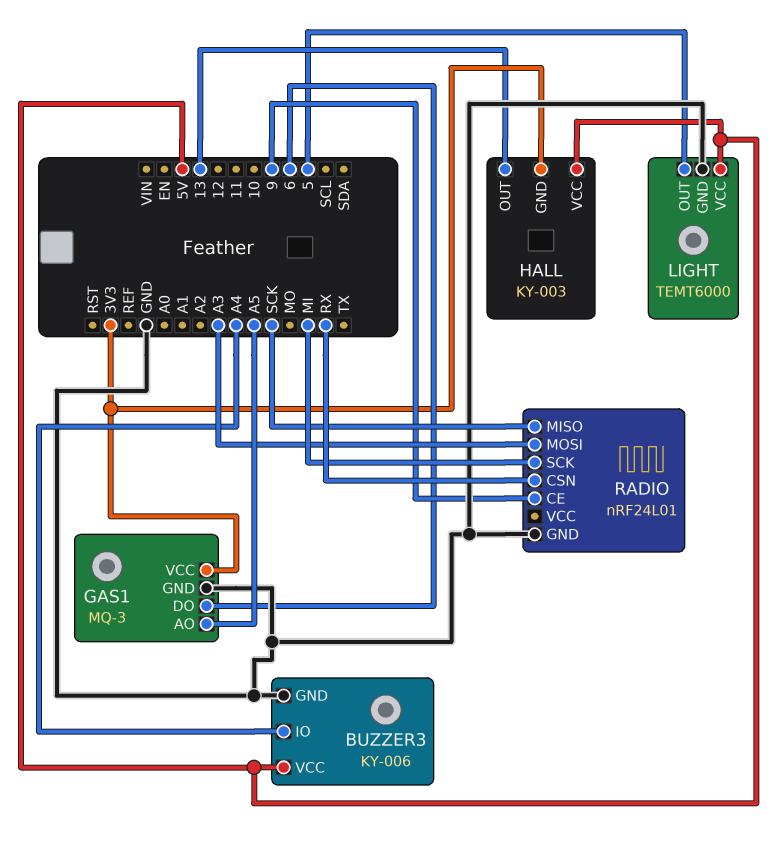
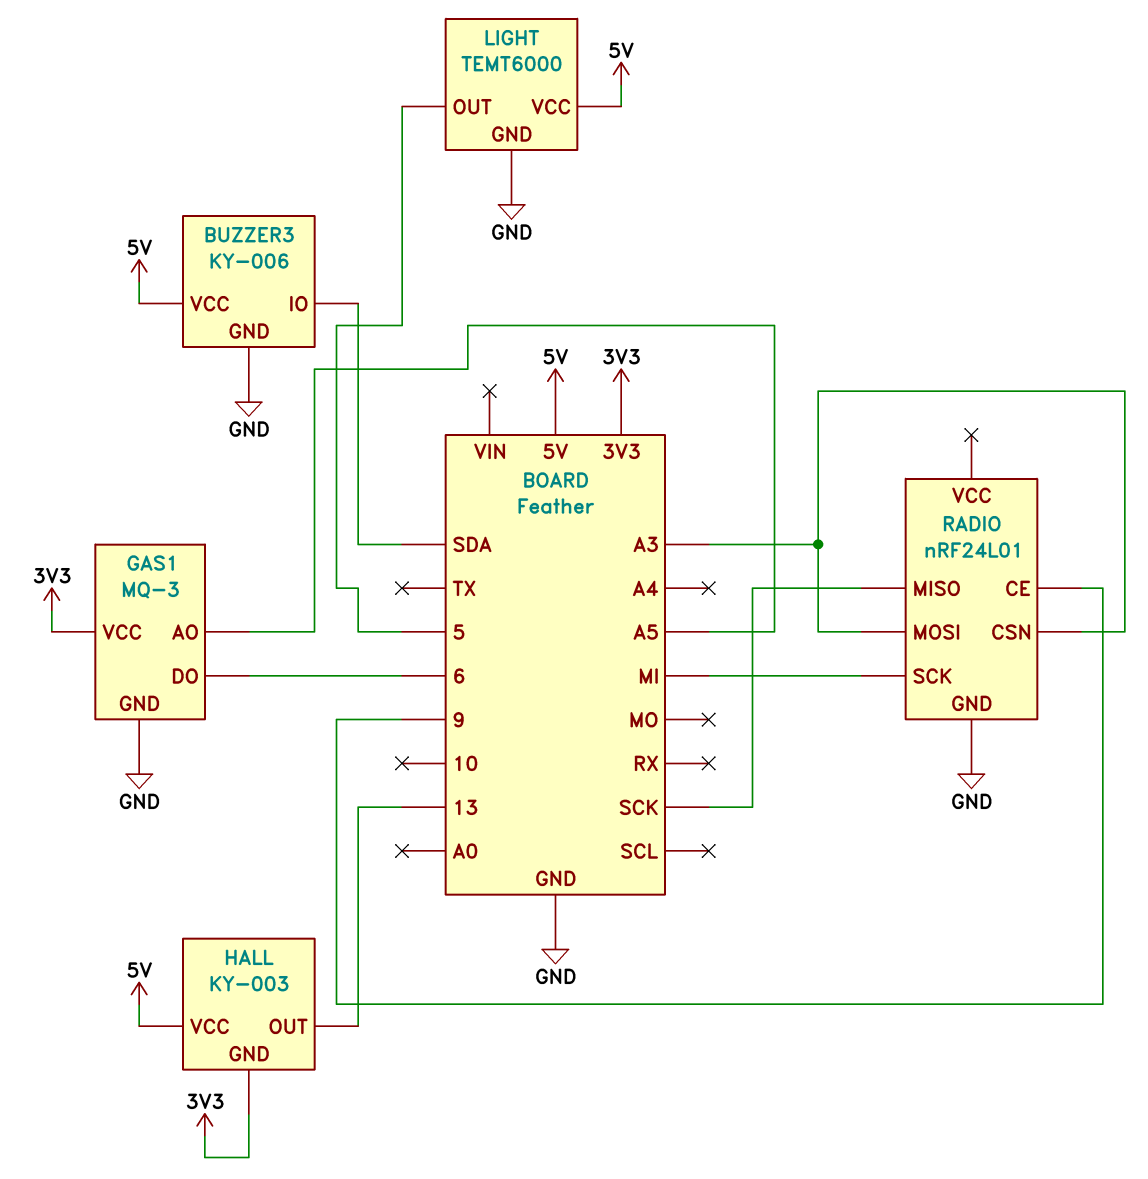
BUZZER3 pin IO: A4 -> SDA
RADIO pin CSN: RX -> A3

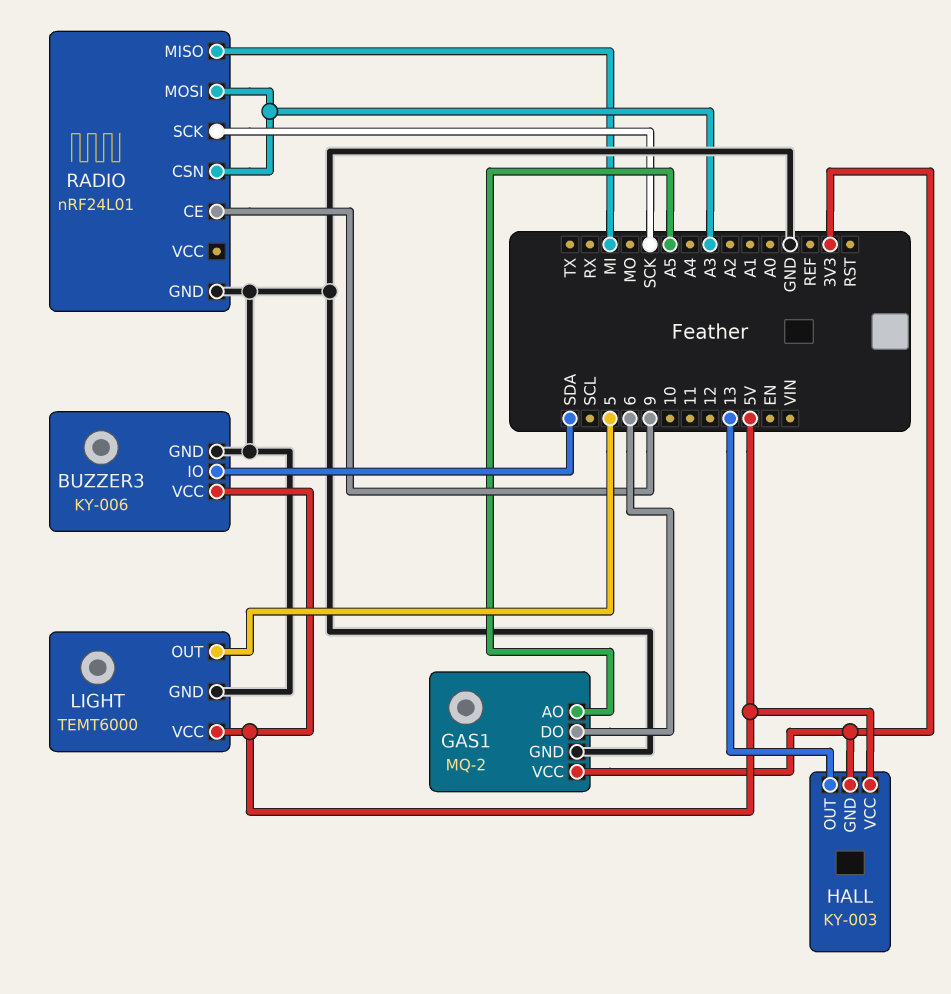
GAS1: MQ-3 -> MQ-2
RADIO pin MISO: SCK -> MI
RADIO pin SCK: MI -> SCK

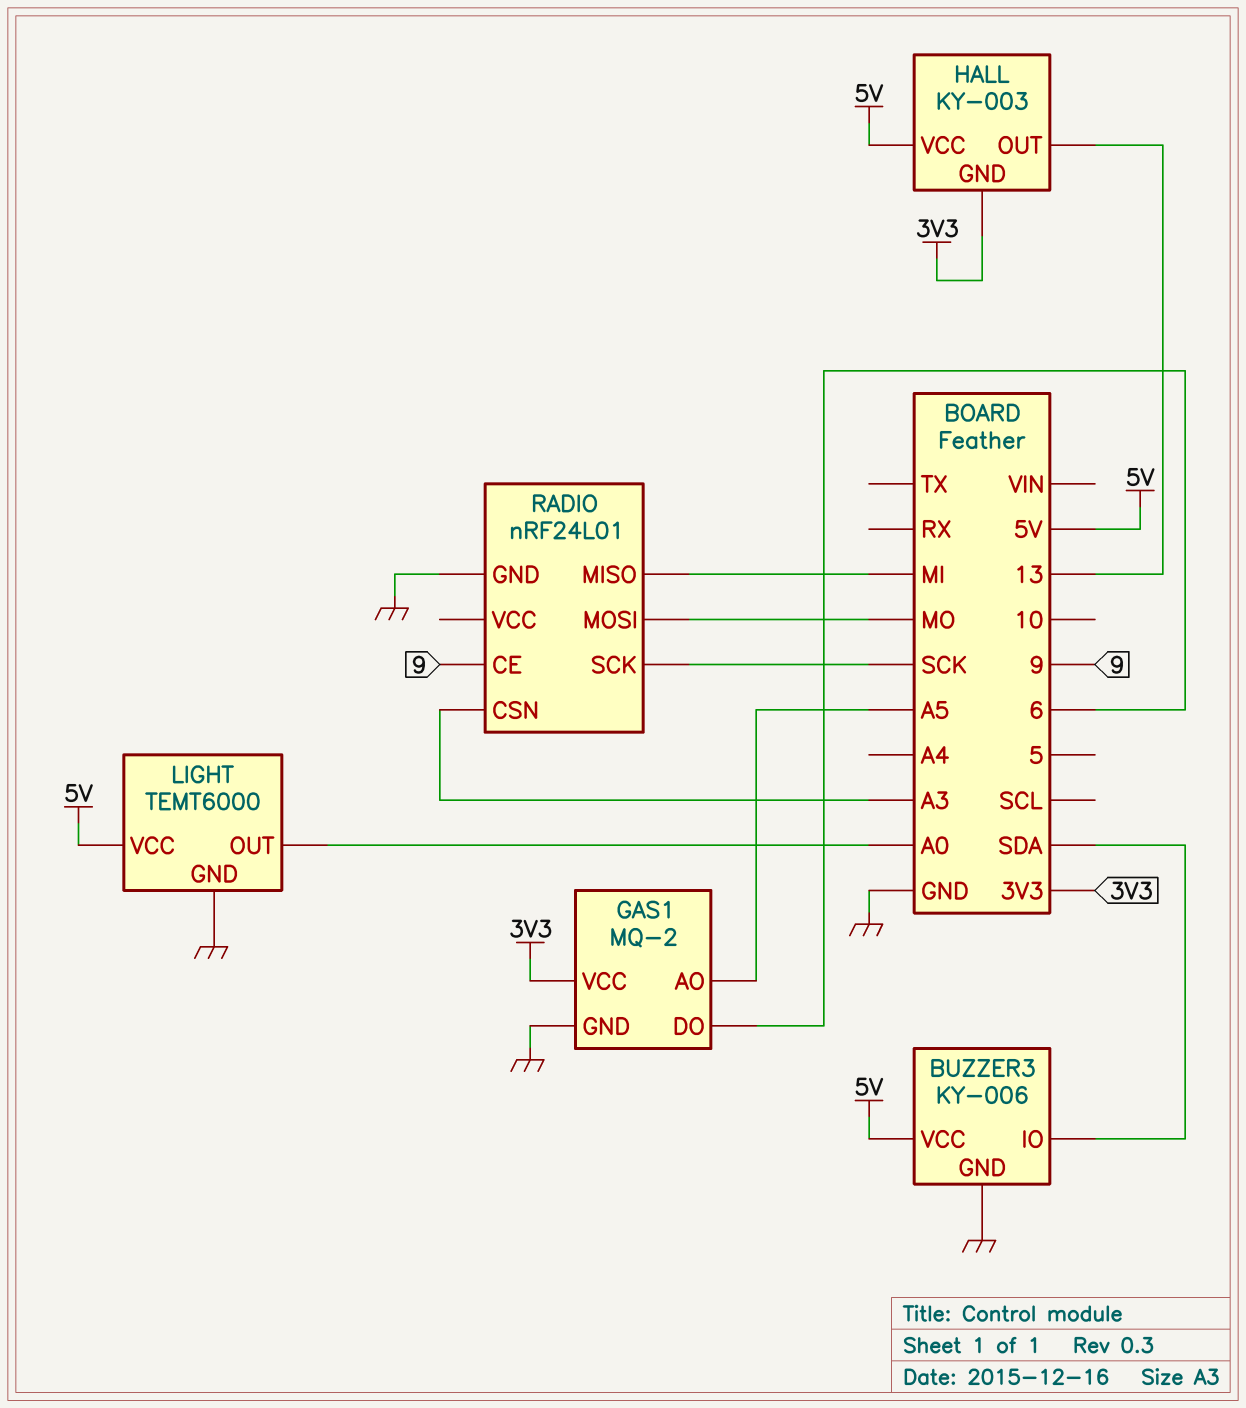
LIGHT pin OUT: 5 -> A0
RADIO pin MOSI: A3 -> MO

